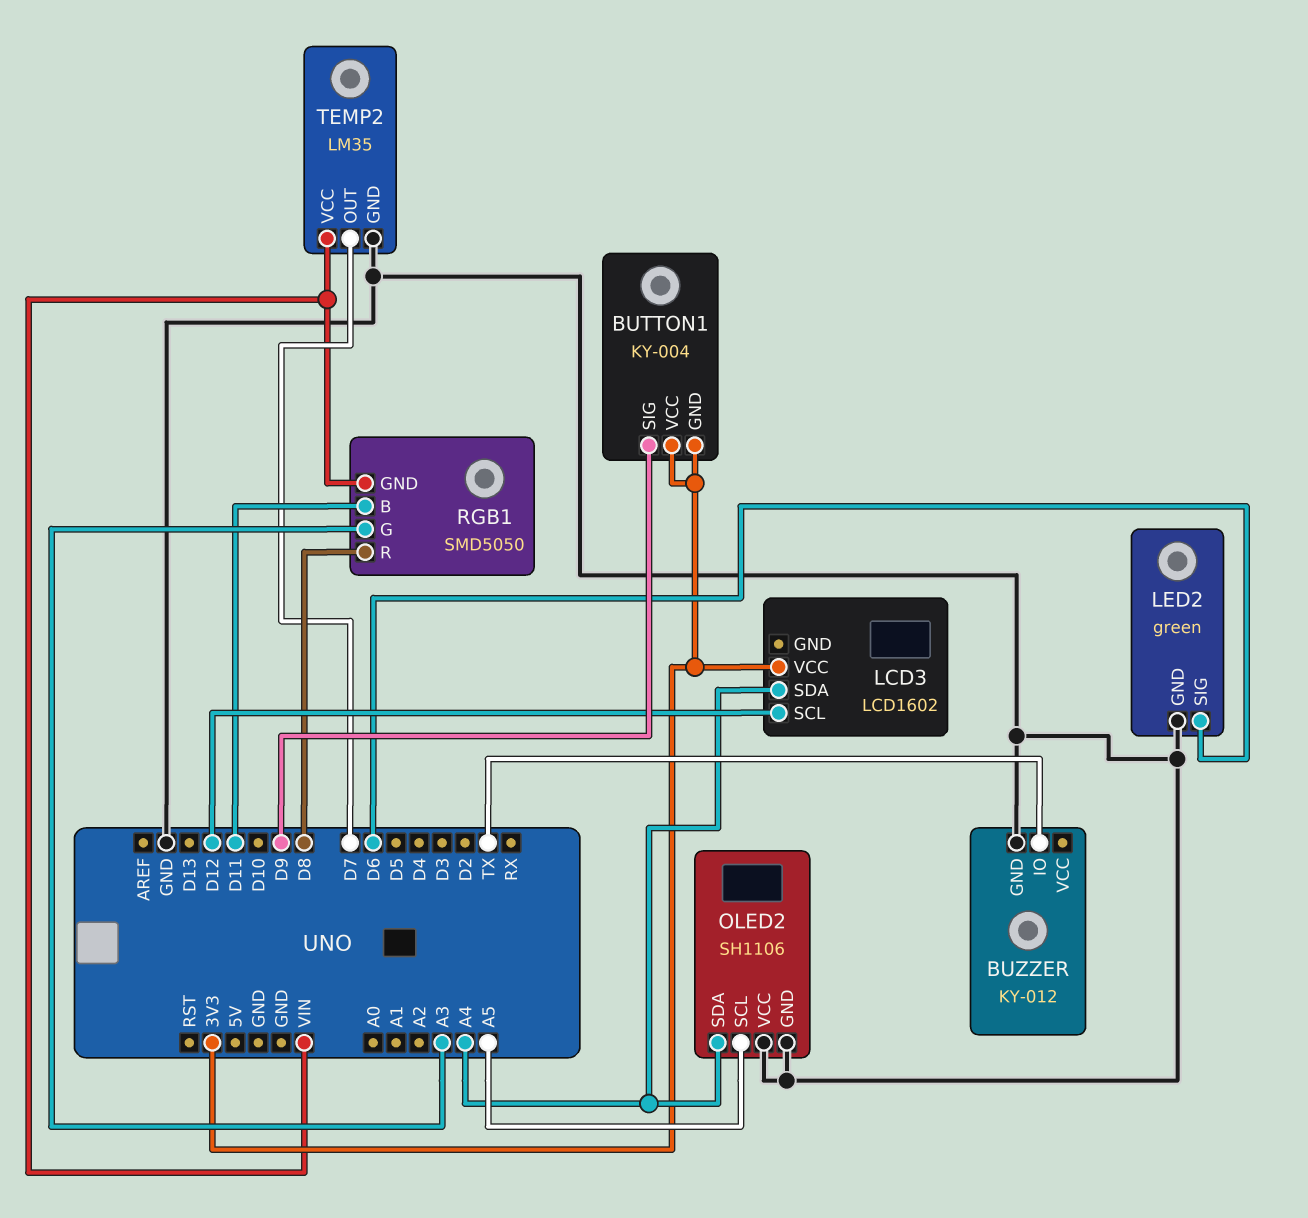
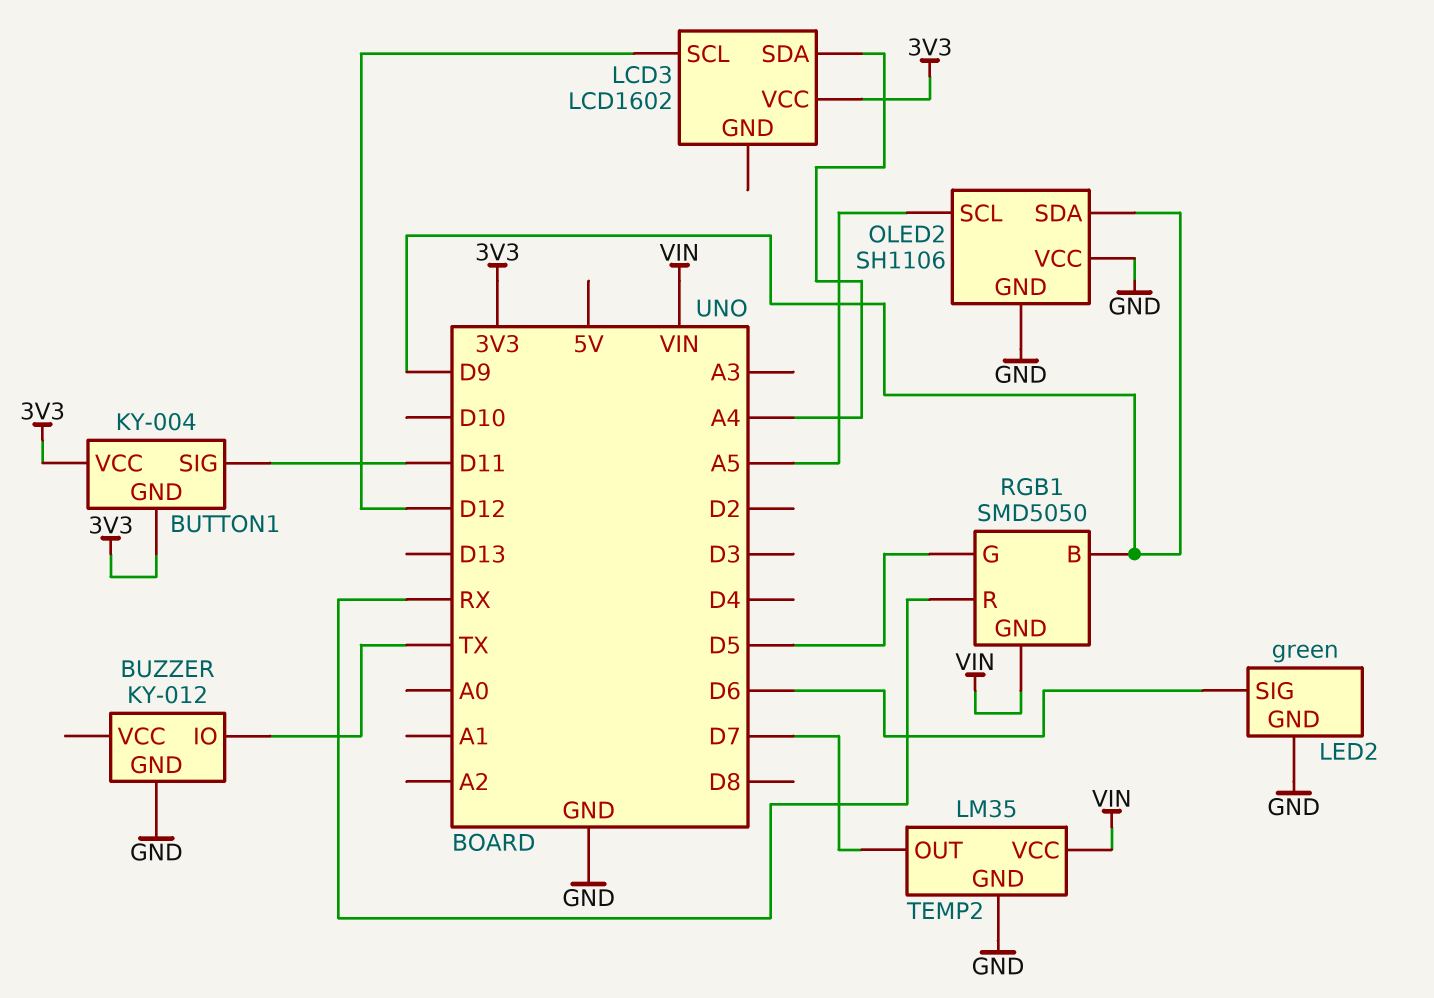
BUTTON1 pin SIG: D9 -> D11
OLED2 pin SDA: A4 -> D9
RGB1 pin B: D11 -> D9
RGB1 pin G: A3 -> D5
RGB1 pin R: D8 -> RX

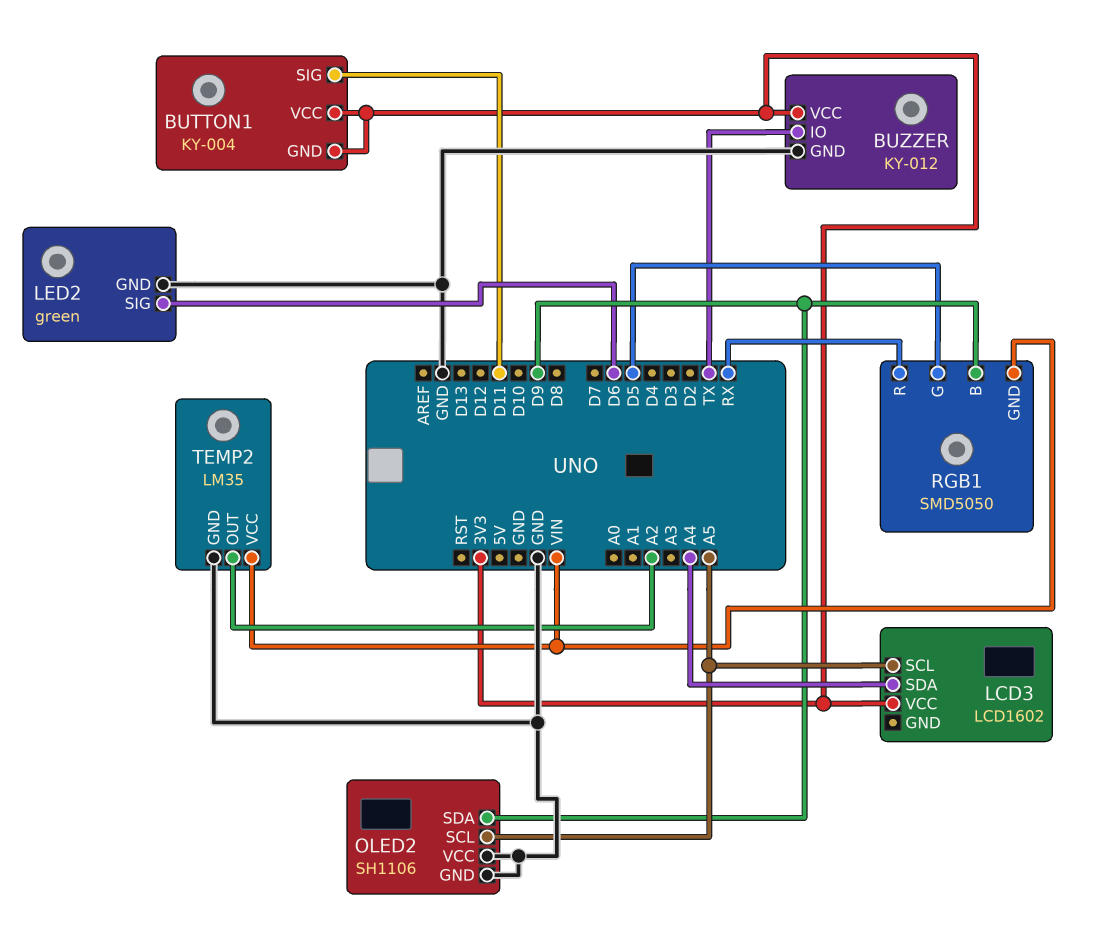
BUZZER pin VCC: none -> 3V3
LCD3 pin SCL: D12 -> A5
TEMP2 pin OUT: D7 -> A2

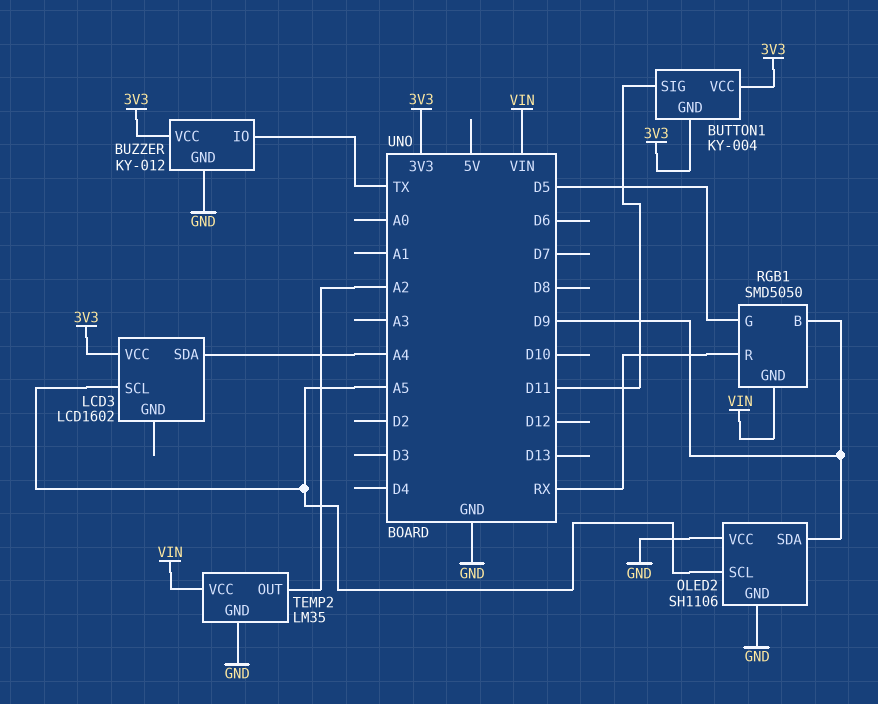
LED2: green -> none
LED2 pin GND: GND -> none
LED2 pin SIG: D6 -> none

